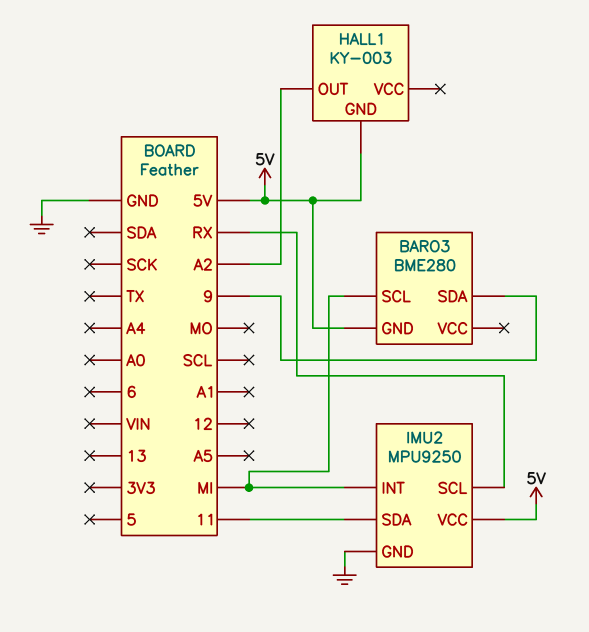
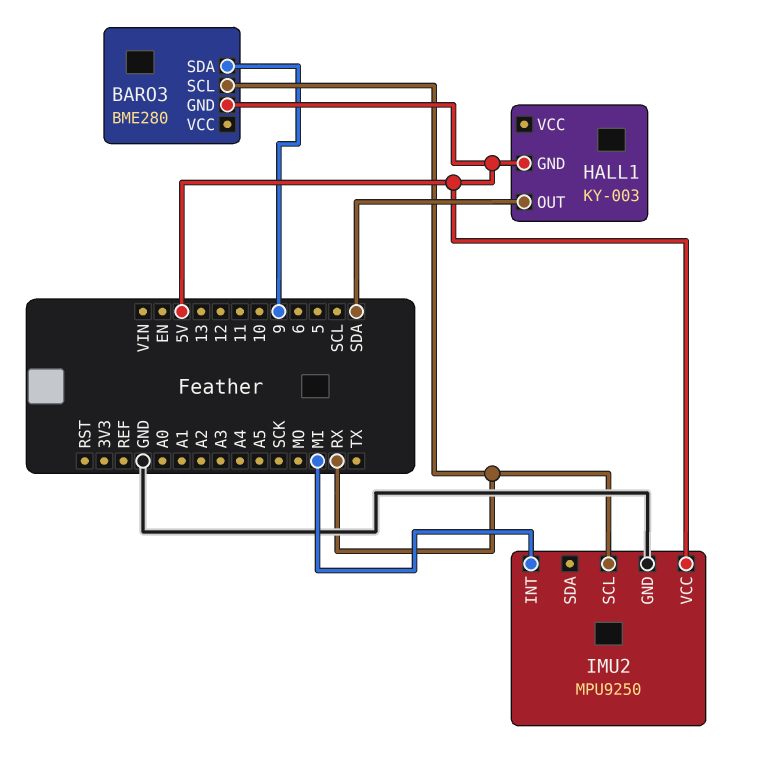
BARO3 pin SCL: MI -> RX
HALL1 pin OUT: A2 -> SDA
IMU2 pin SDA: 11 -> none

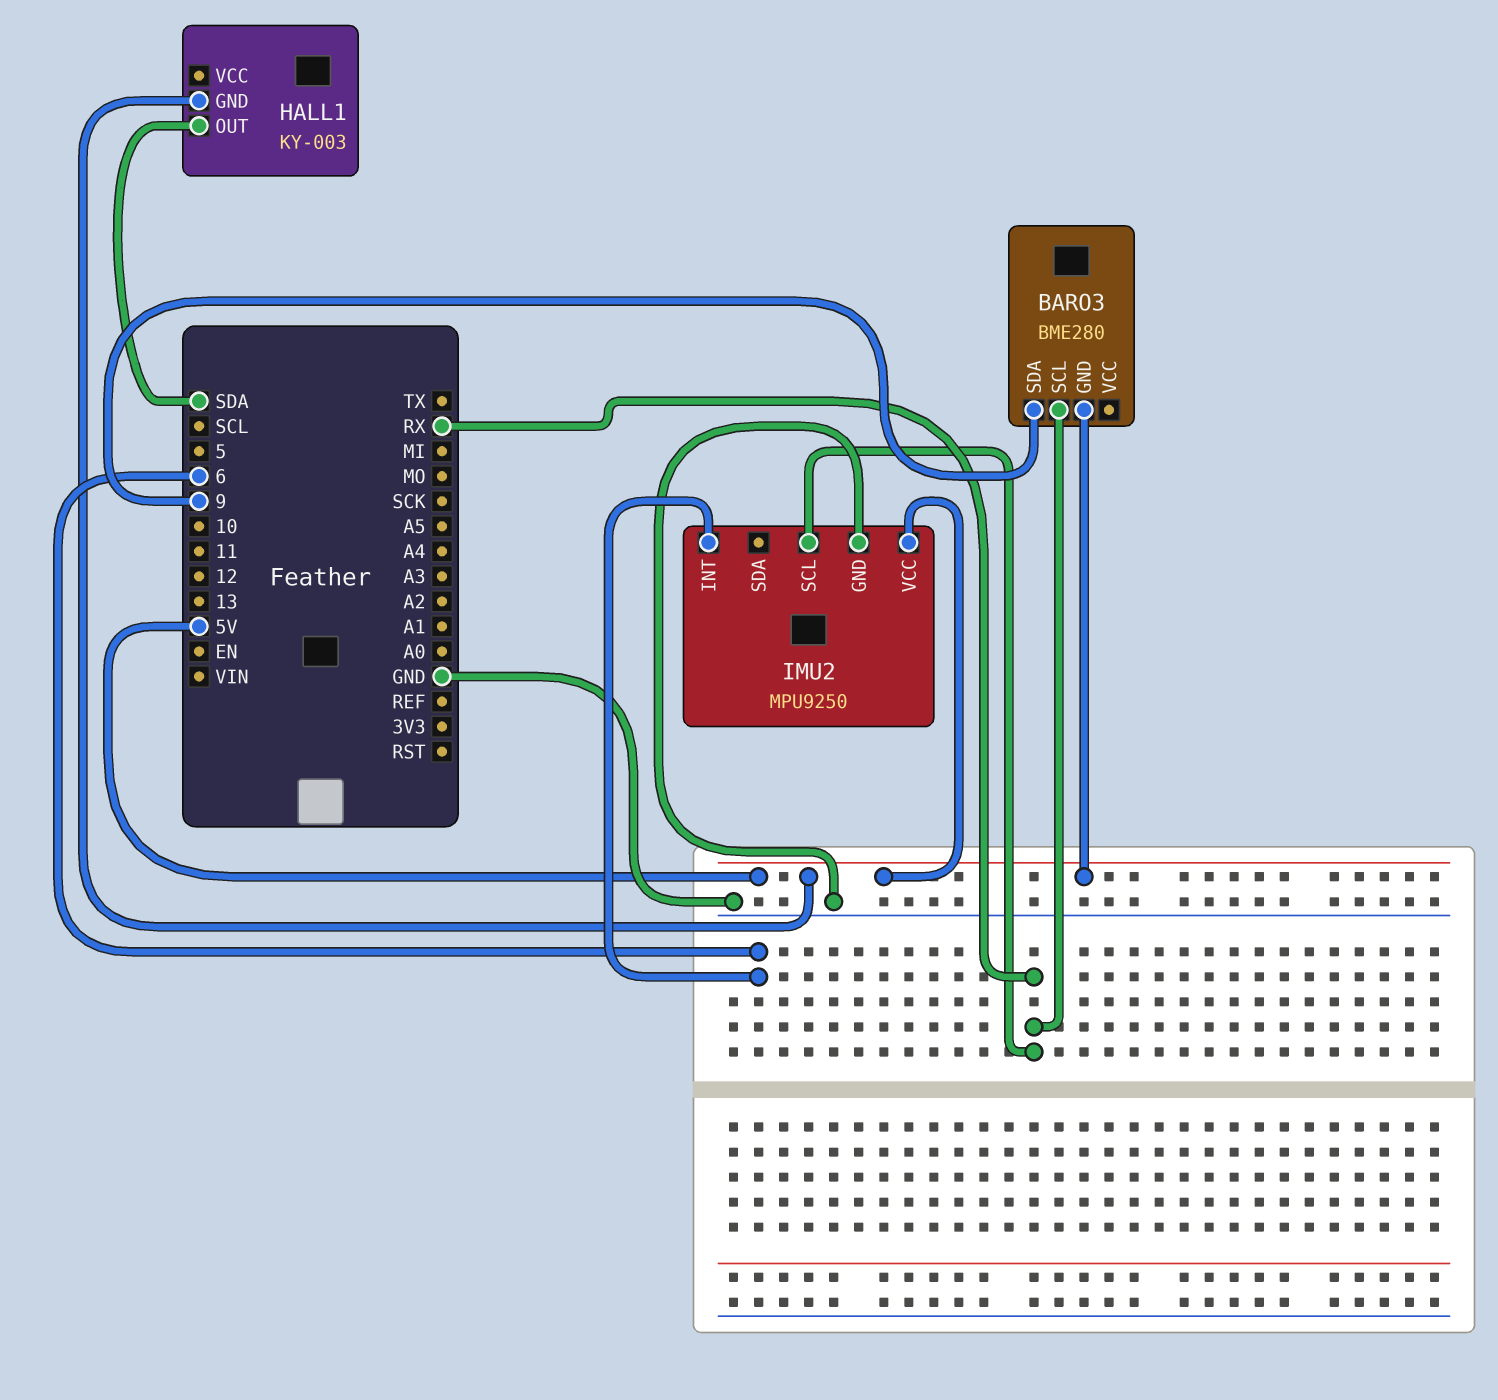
IMU2 pin INT: MI -> 6

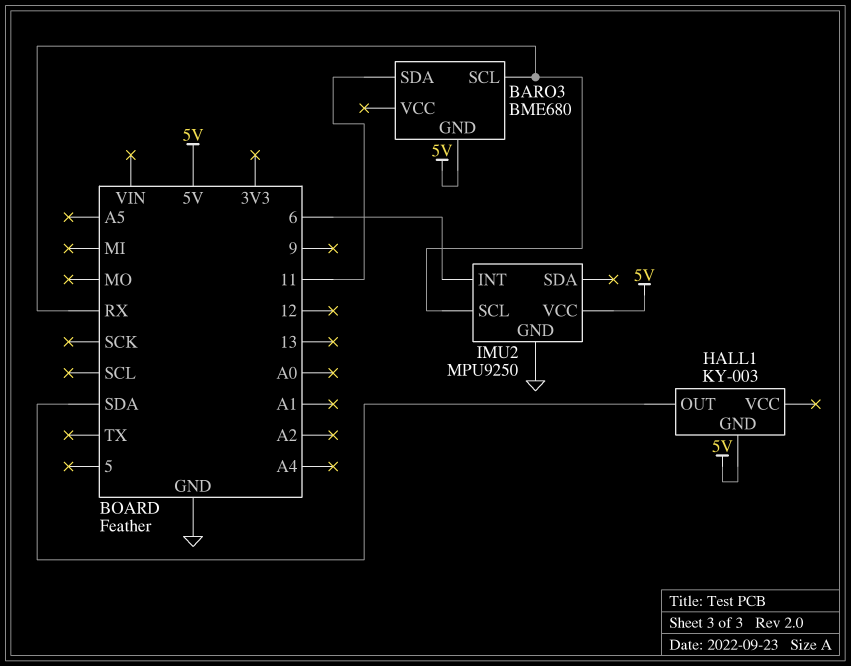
BARO3: BME280 -> BME680
BARO3 pin SDA: 9 -> 11

